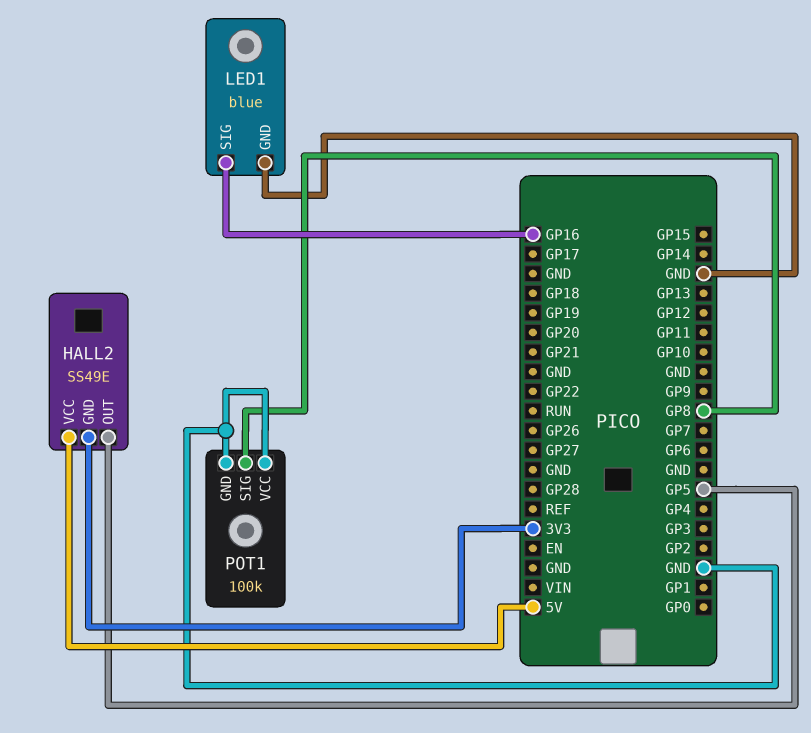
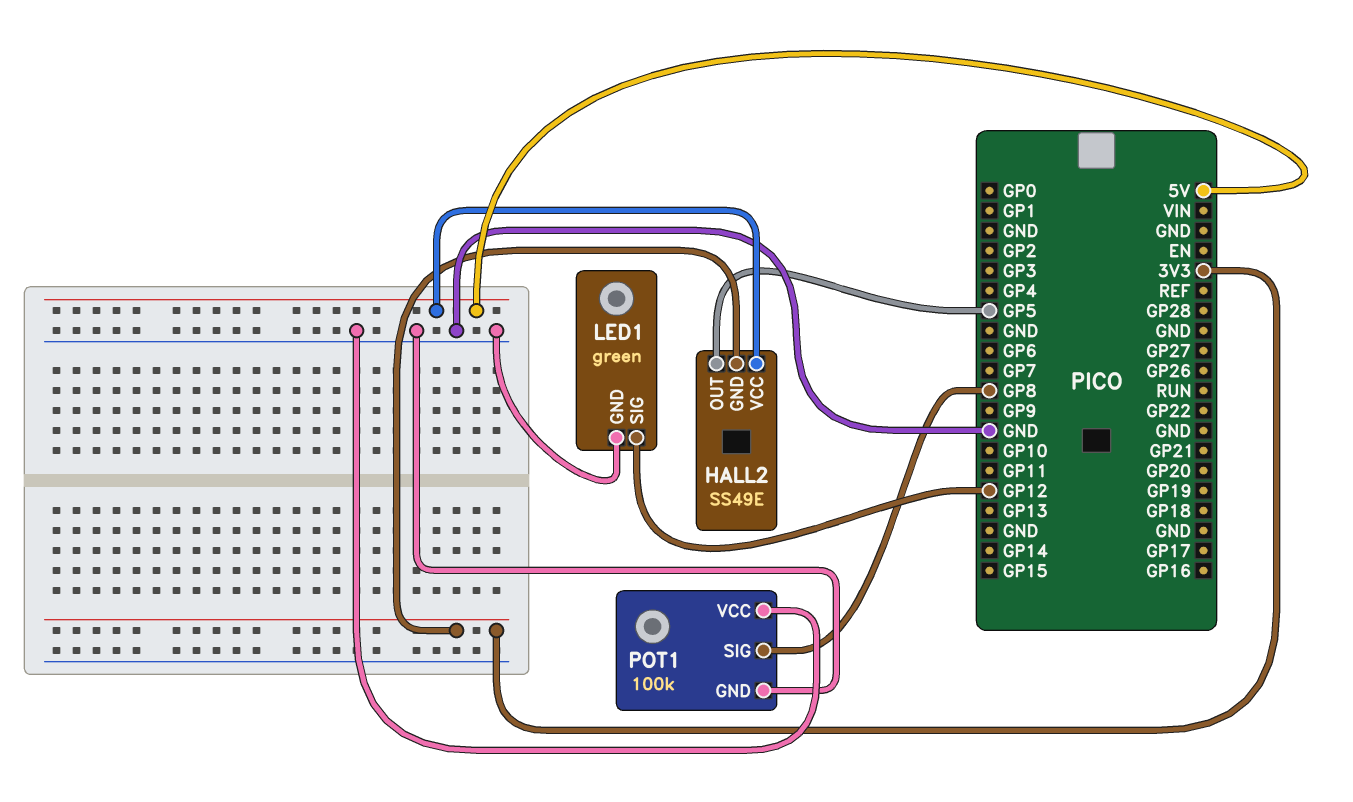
LED1: blue -> green
LED1 pin SIG: GP16 -> GP12

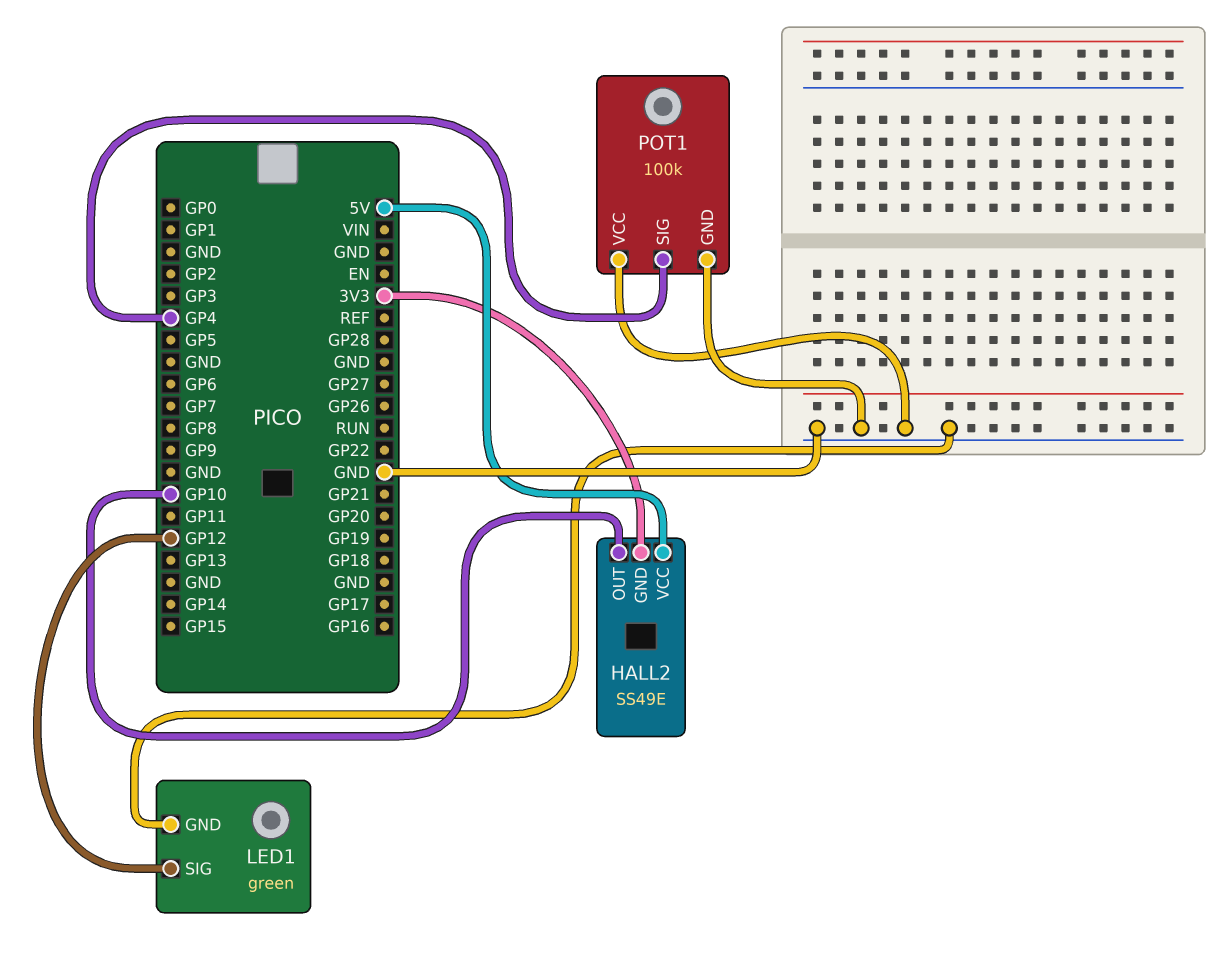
HALL2 pin OUT: GP5 -> GP10
POT1 pin SIG: GP8 -> GP4

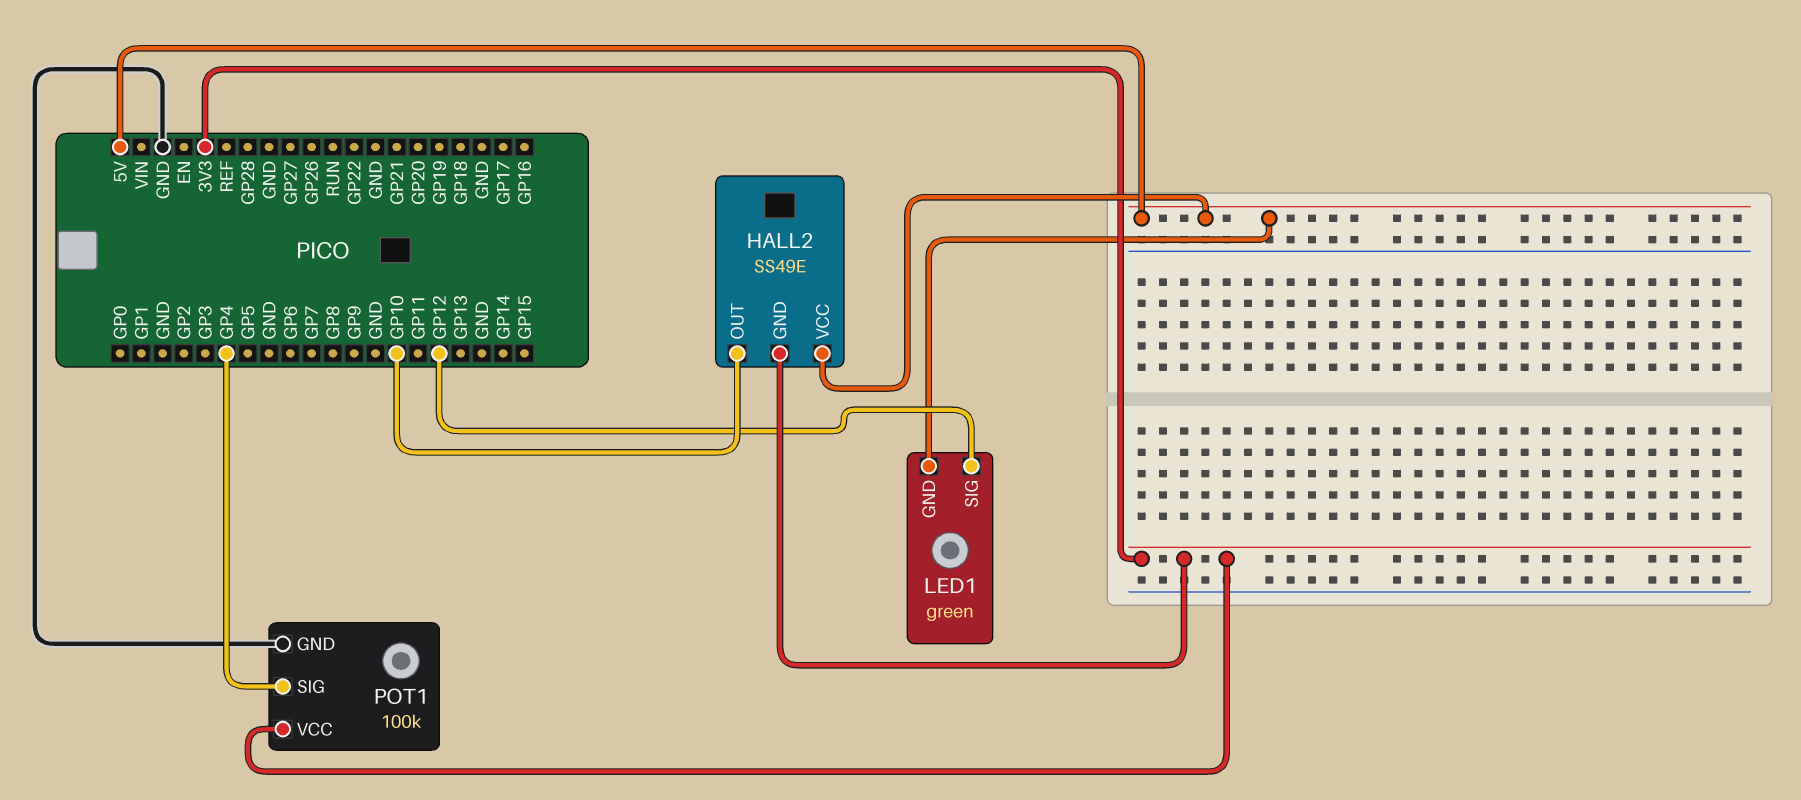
LED1 pin GND: GND -> 5V
POT1 pin VCC: GND -> 3V3

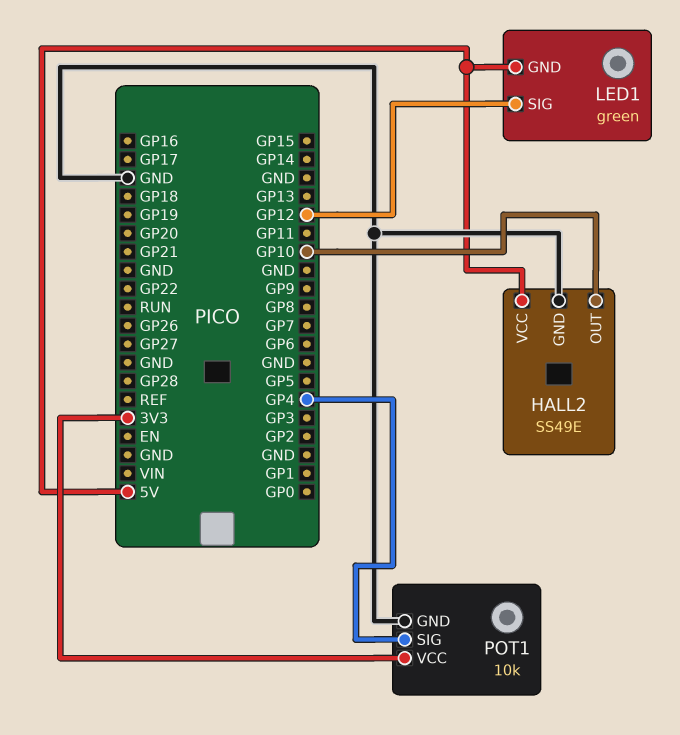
HALL2 pin GND: 3V3 -> GND
POT1: 100k -> 10k

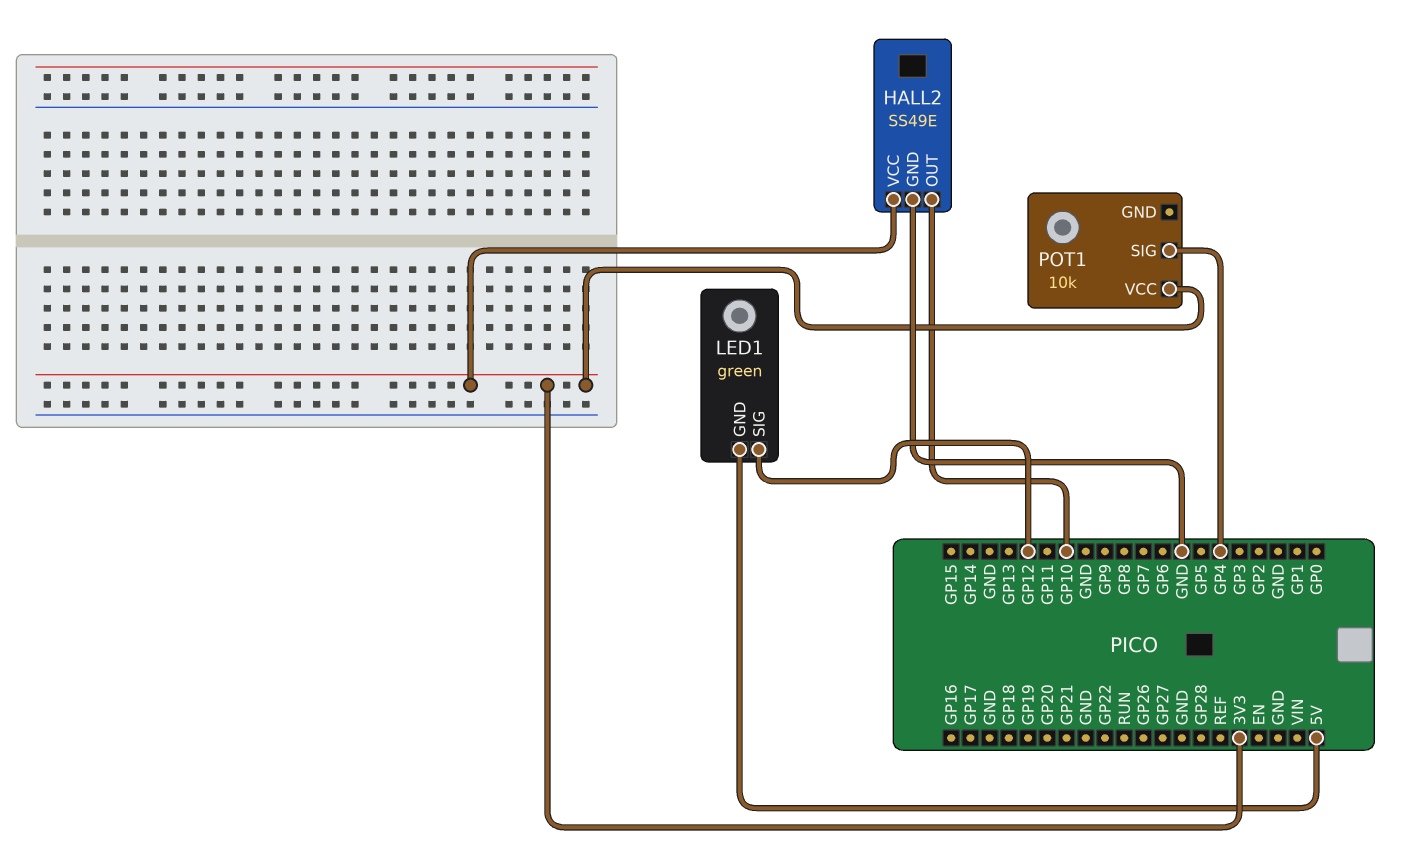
HALL2 pin VCC: 5V -> 3V3
POT1 pin GND: GND -> none

